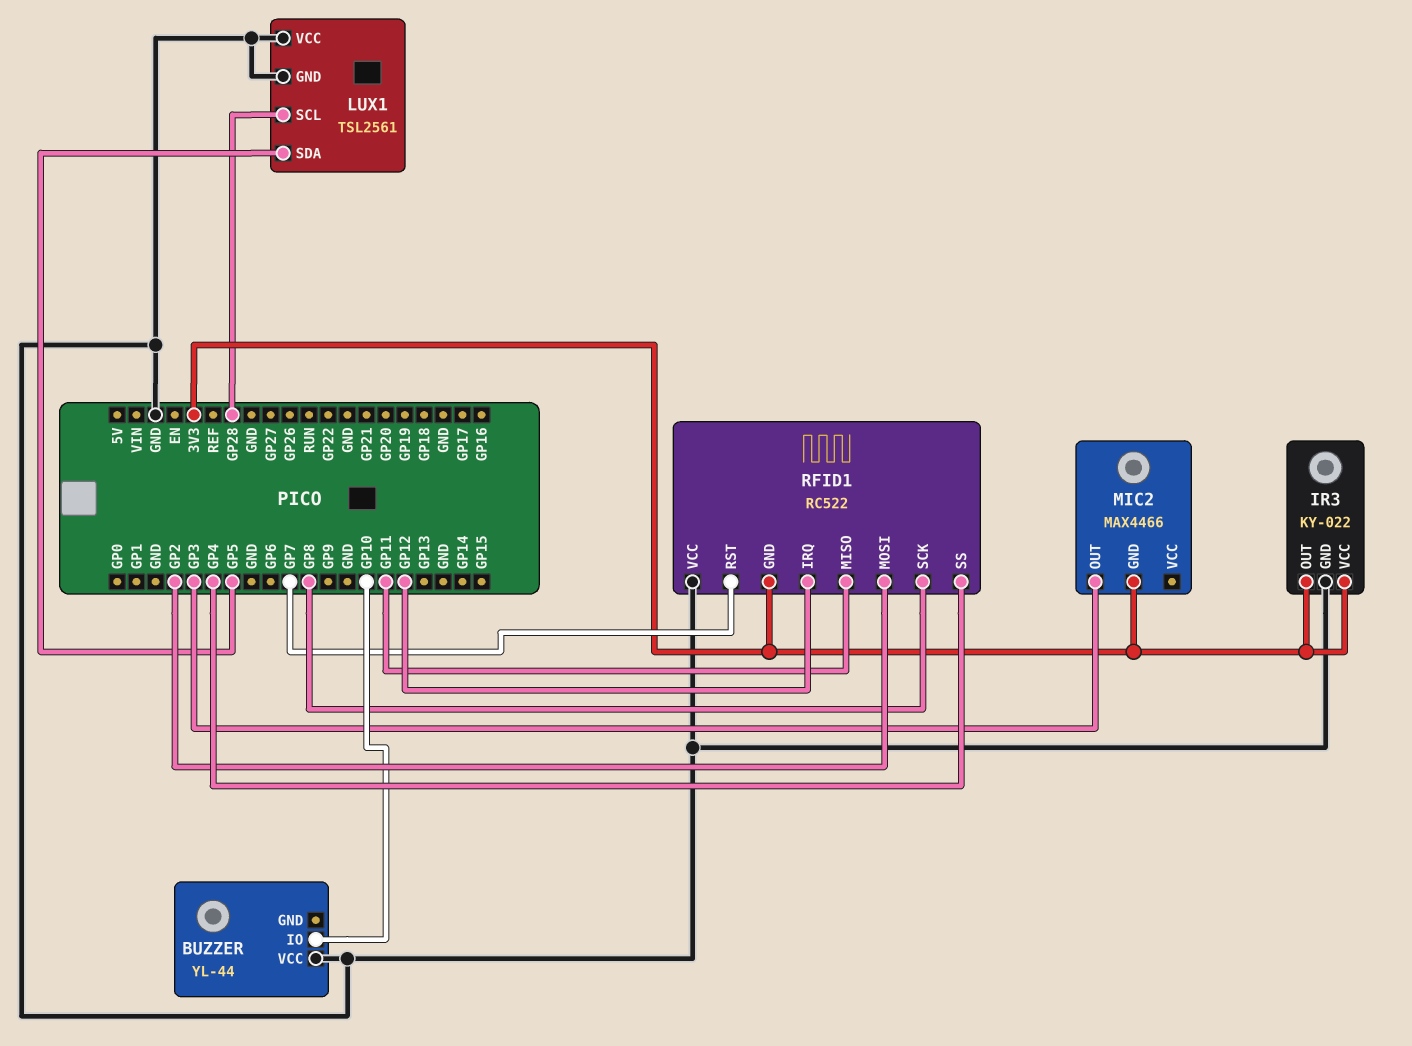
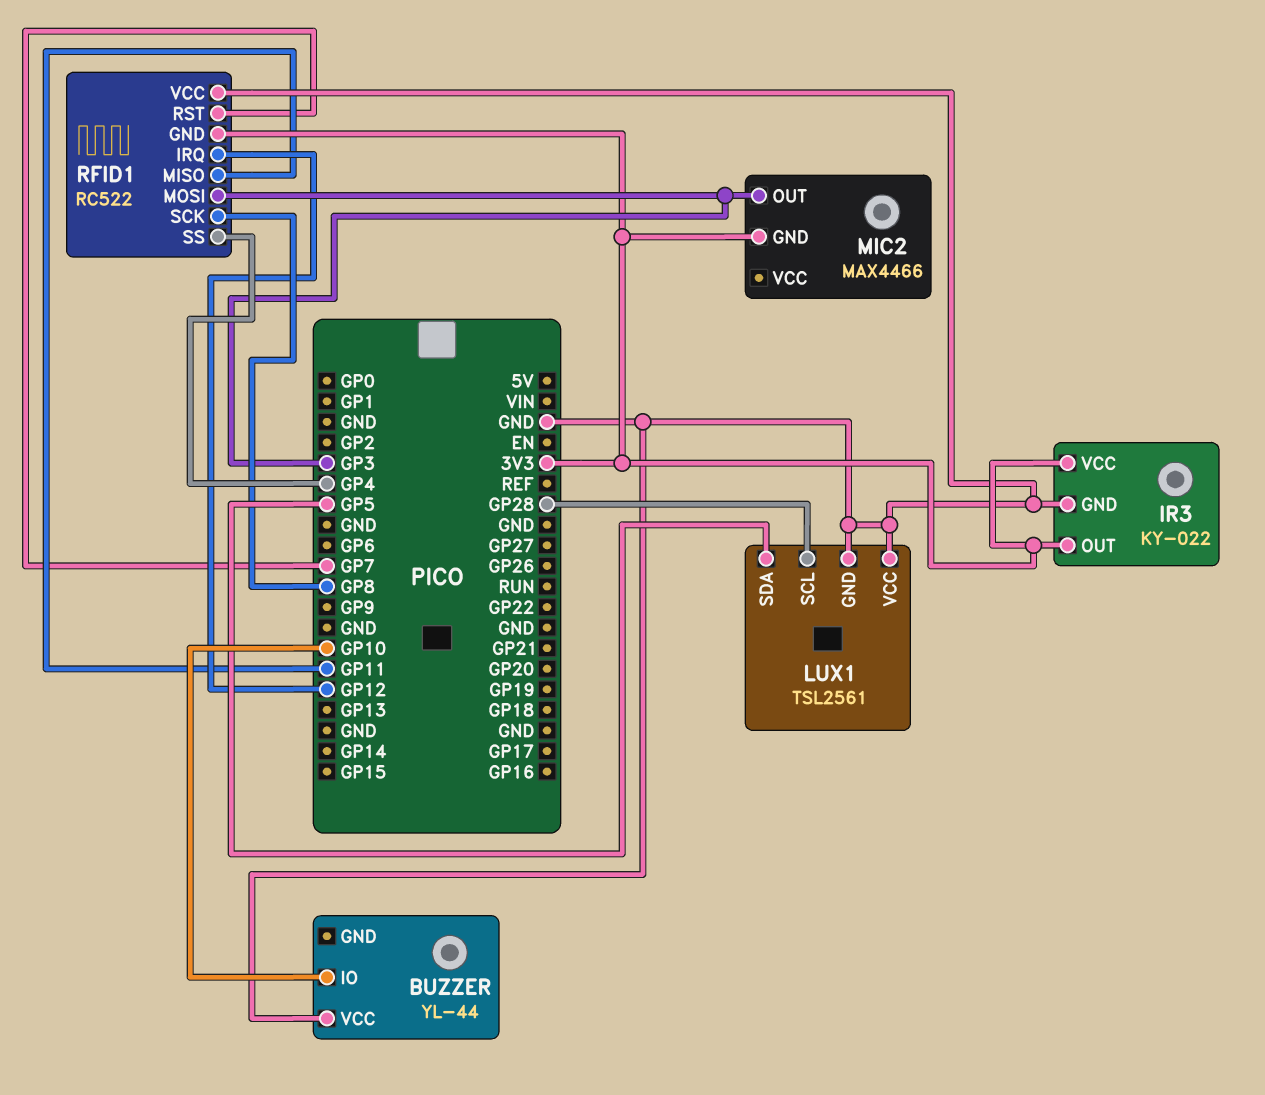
RFID1 pin MOSI: GP2 -> GP3

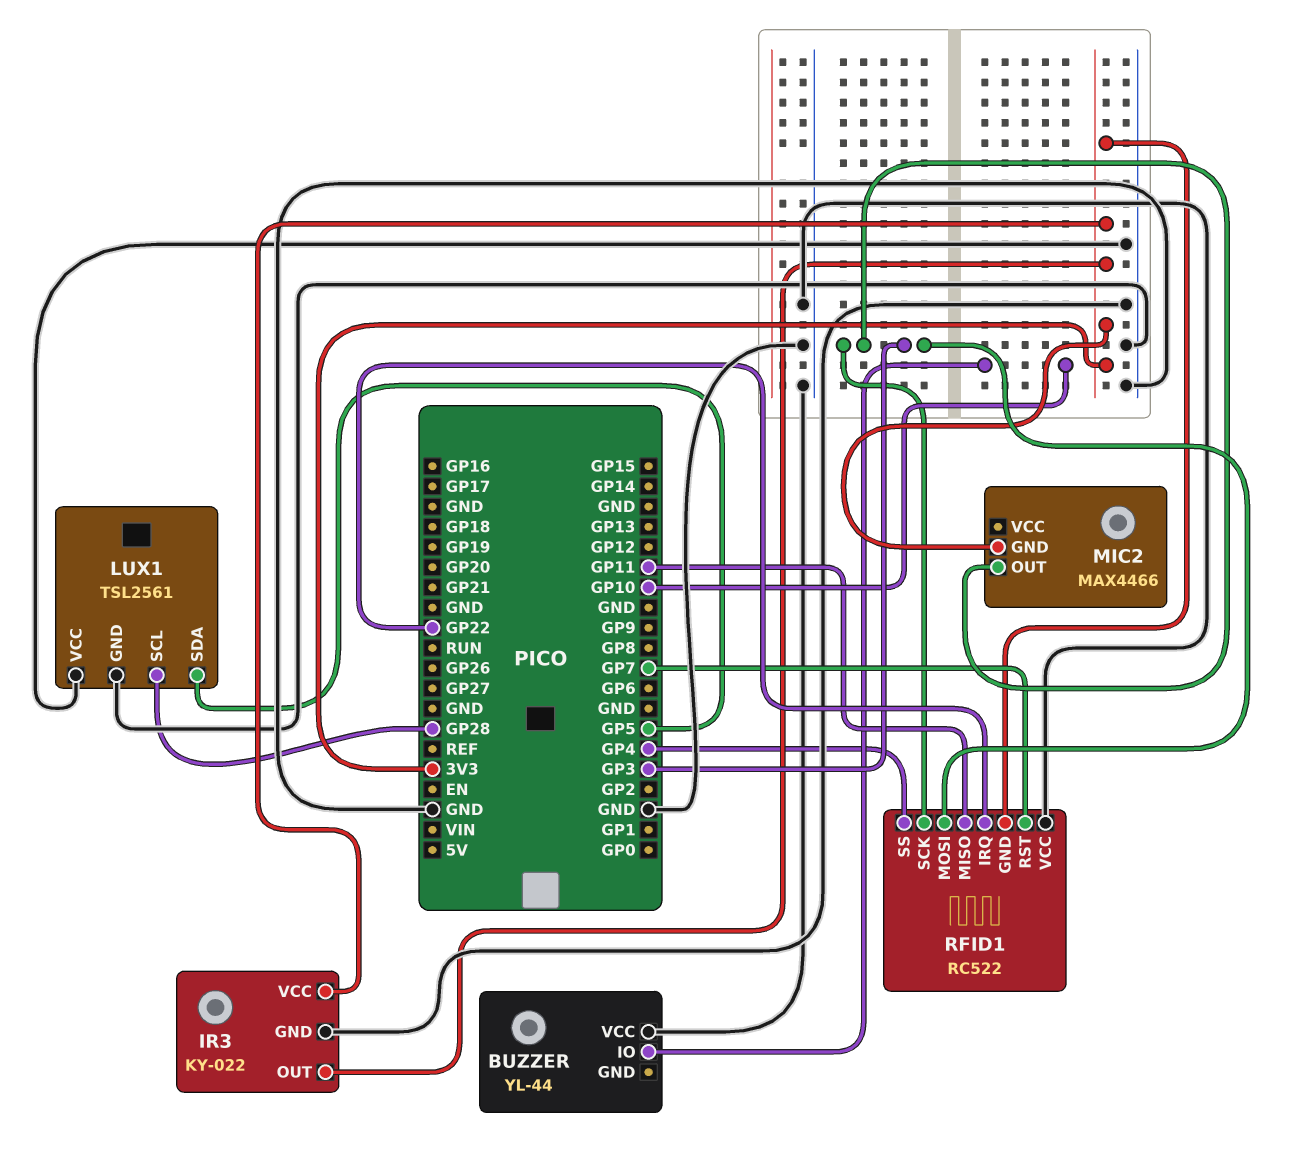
RFID1 pin IRQ: GP12 -> GP22
RFID1 pin SCK: GP8 -> GP3

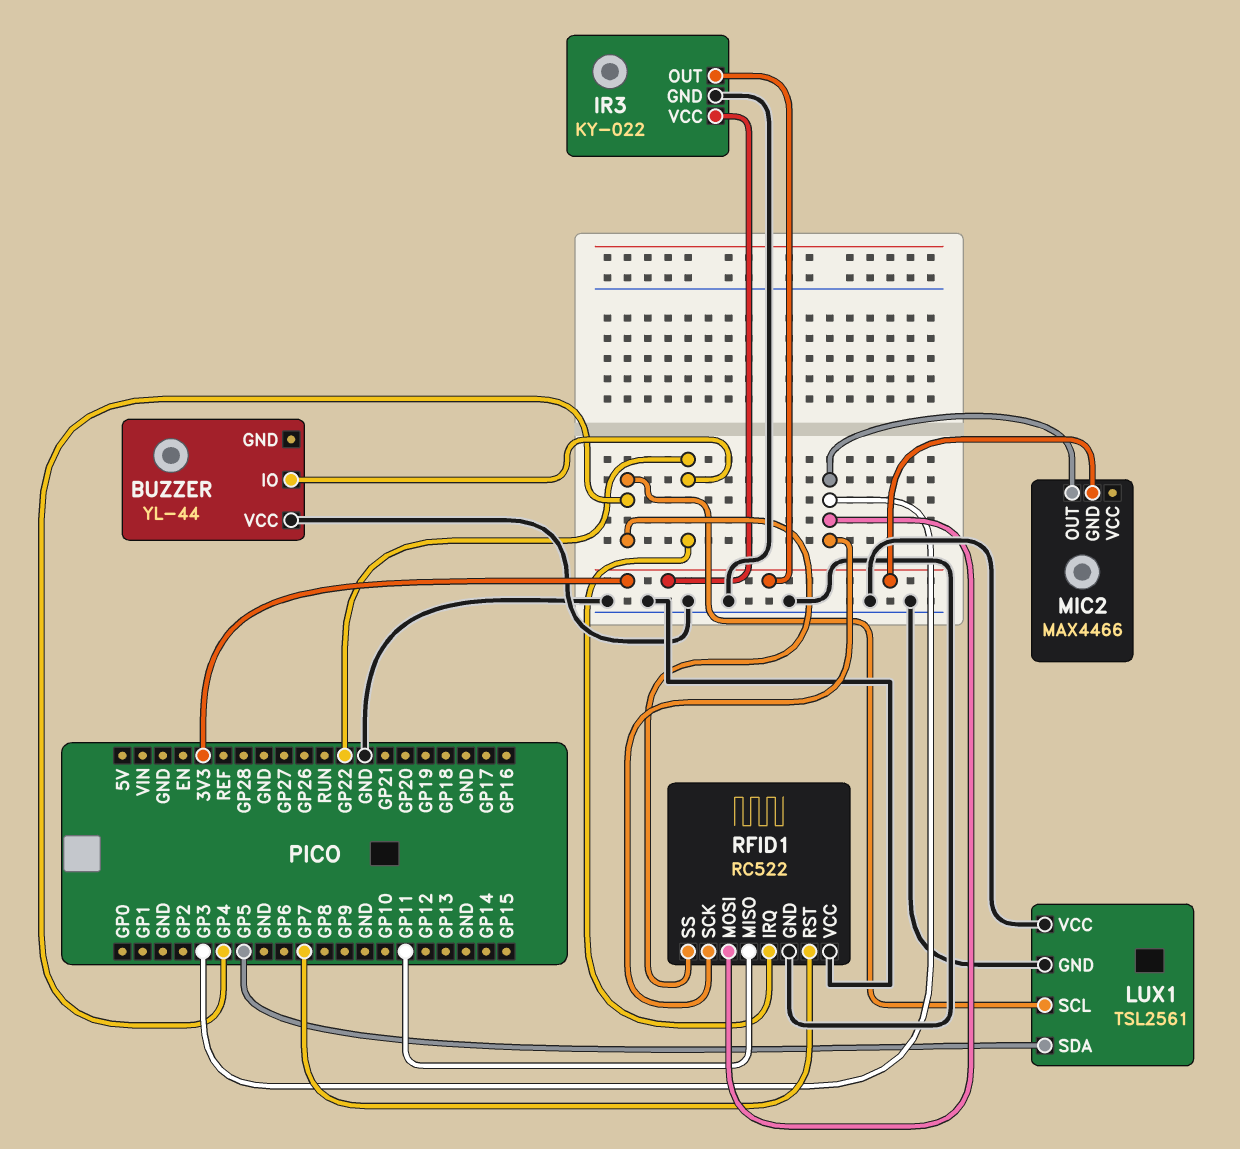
BUZZER pin IO: GP10 -> GP22
LUX1 pin SCL: GP28 -> GP4
RFID1 pin GND: 3V3 -> GND

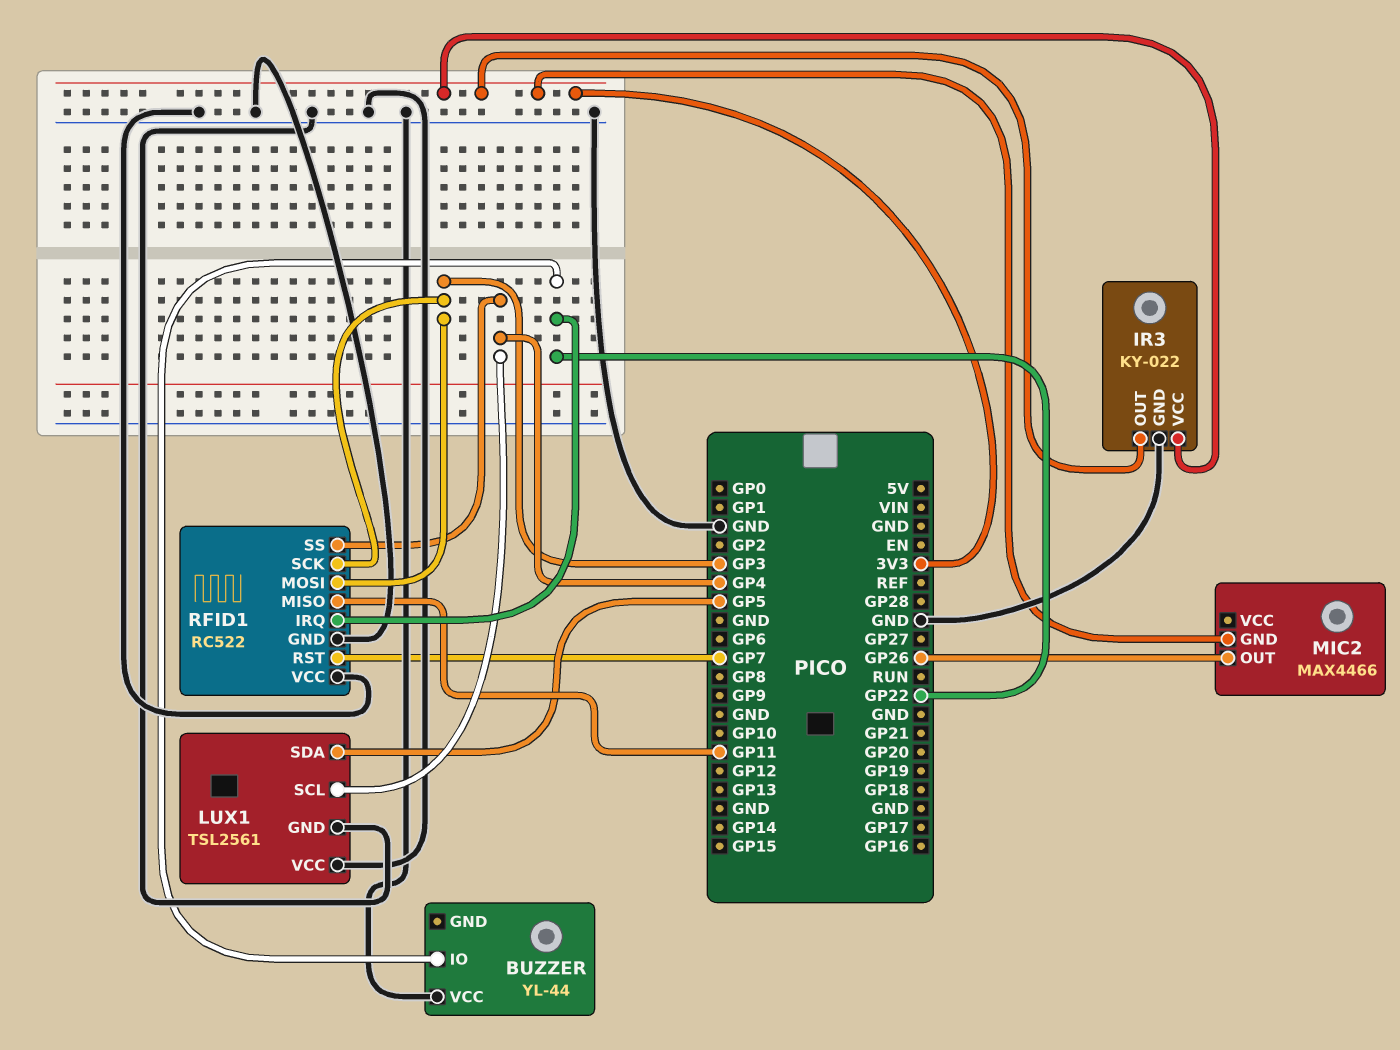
MIC2 pin OUT: GP3 -> GP26

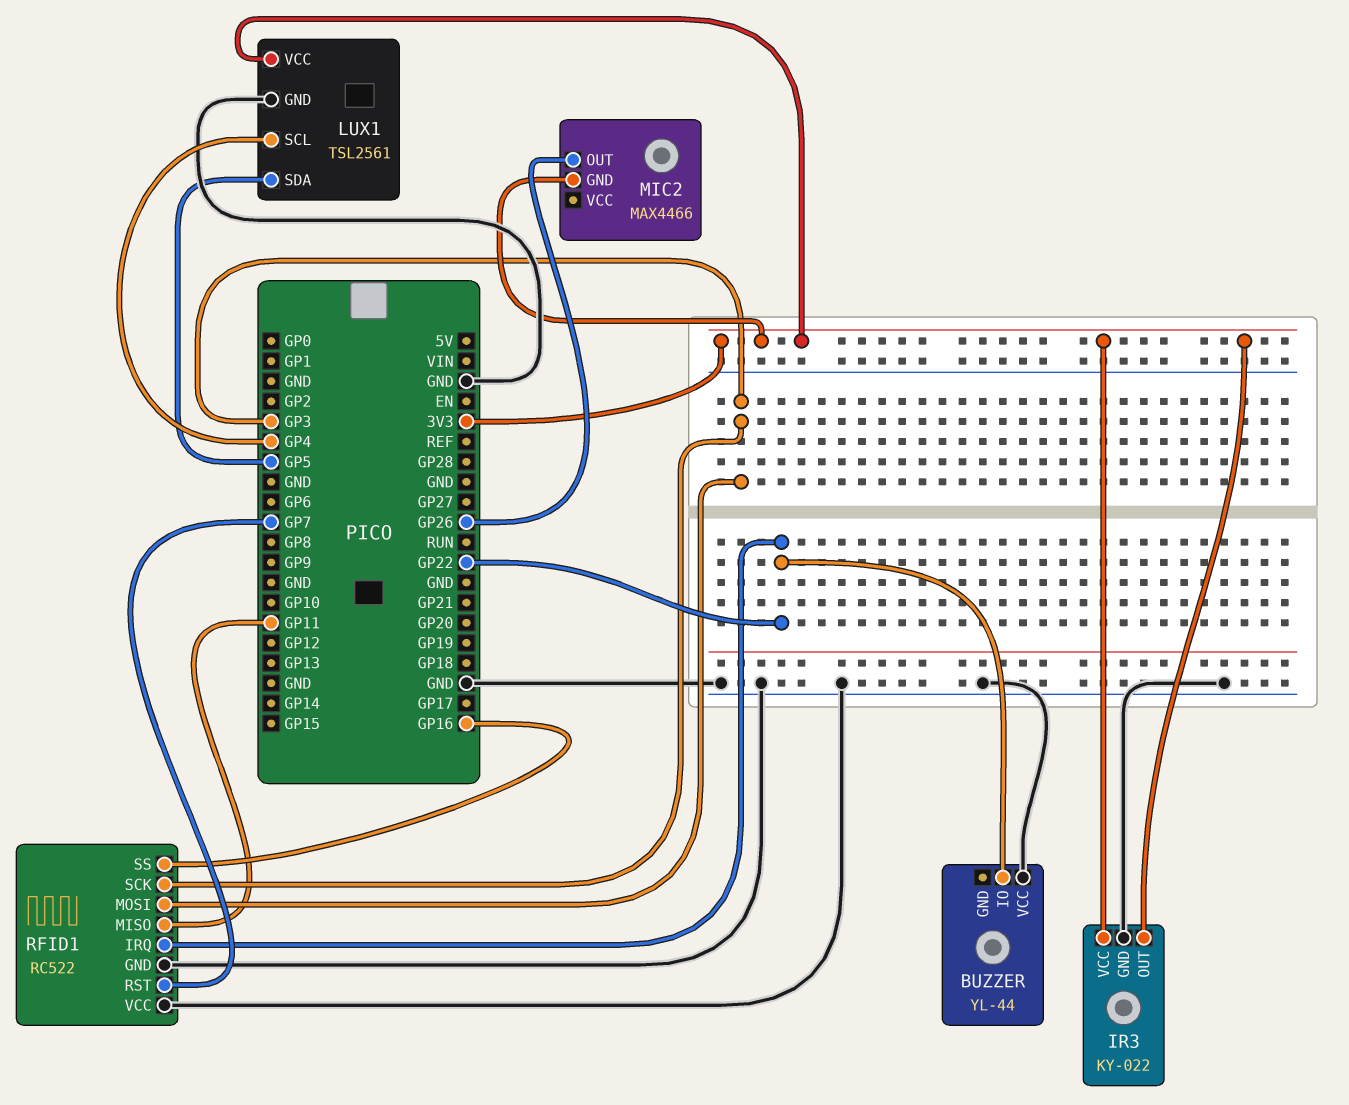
LUX1 pin VCC: GND -> 3V3
RFID1 pin SS: GP4 -> GP16

